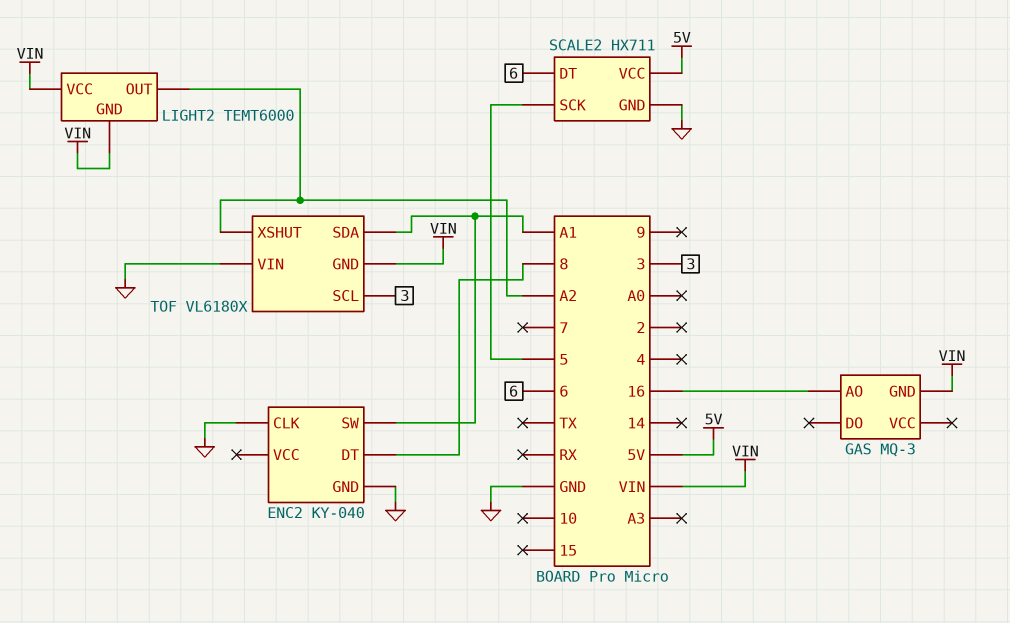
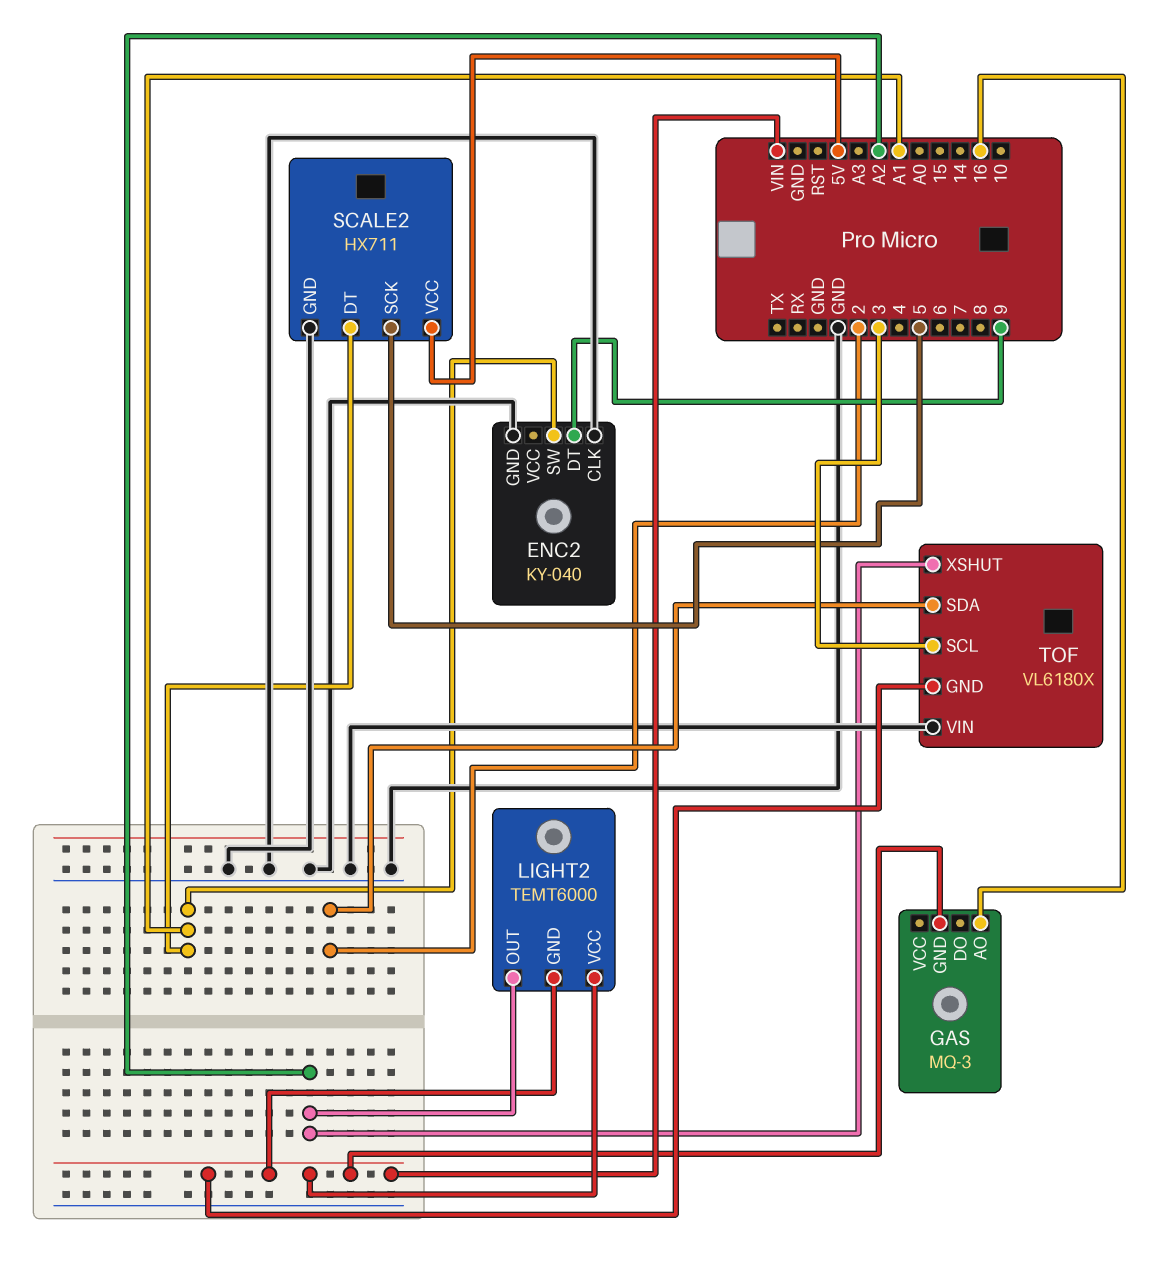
ENC2 pin DT: 8 -> 9
SCALE2 pin DT: 6 -> A1
TOF pin SDA: A1 -> 2

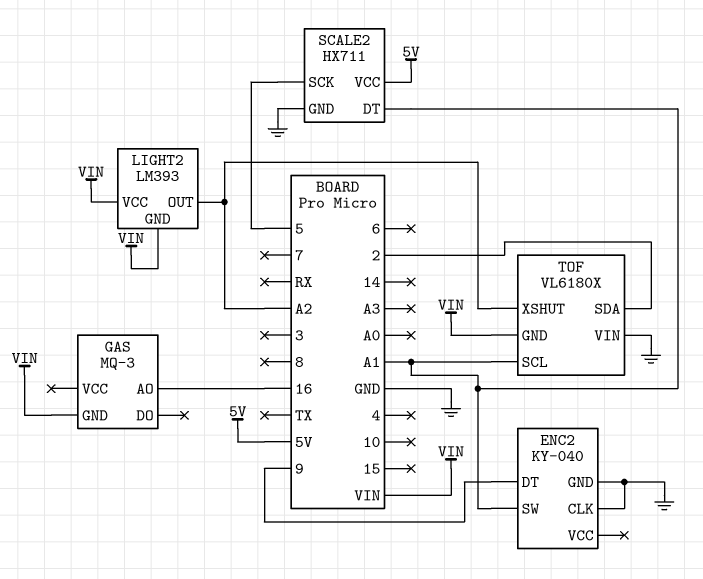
LIGHT2: TEMT6000 -> LM393
TOF pin SCL: 3 -> A1

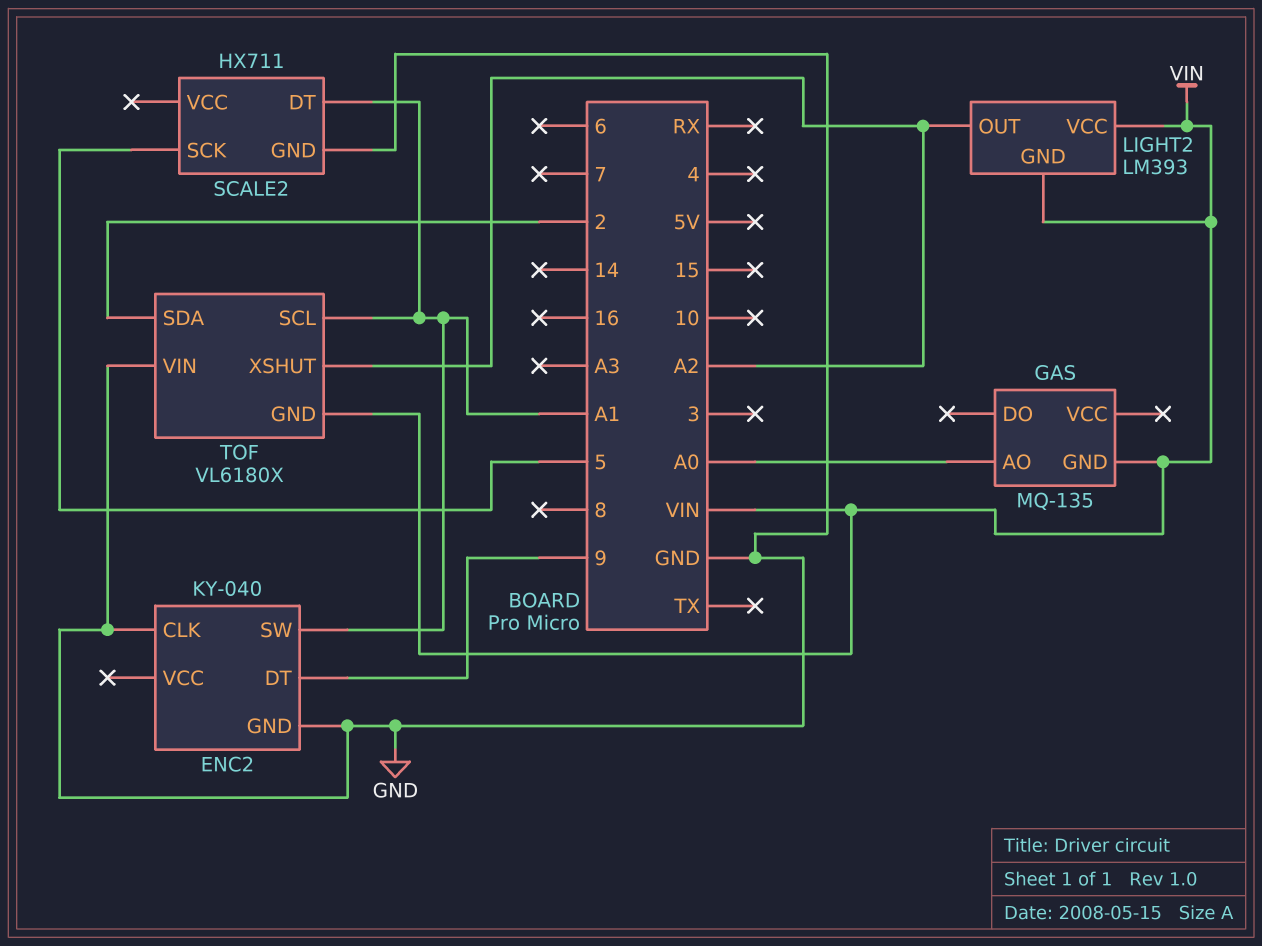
GAS: MQ-3 -> MQ-135
GAS pin AO: 16 -> A0
SCALE2 pin VCC: 5V -> none

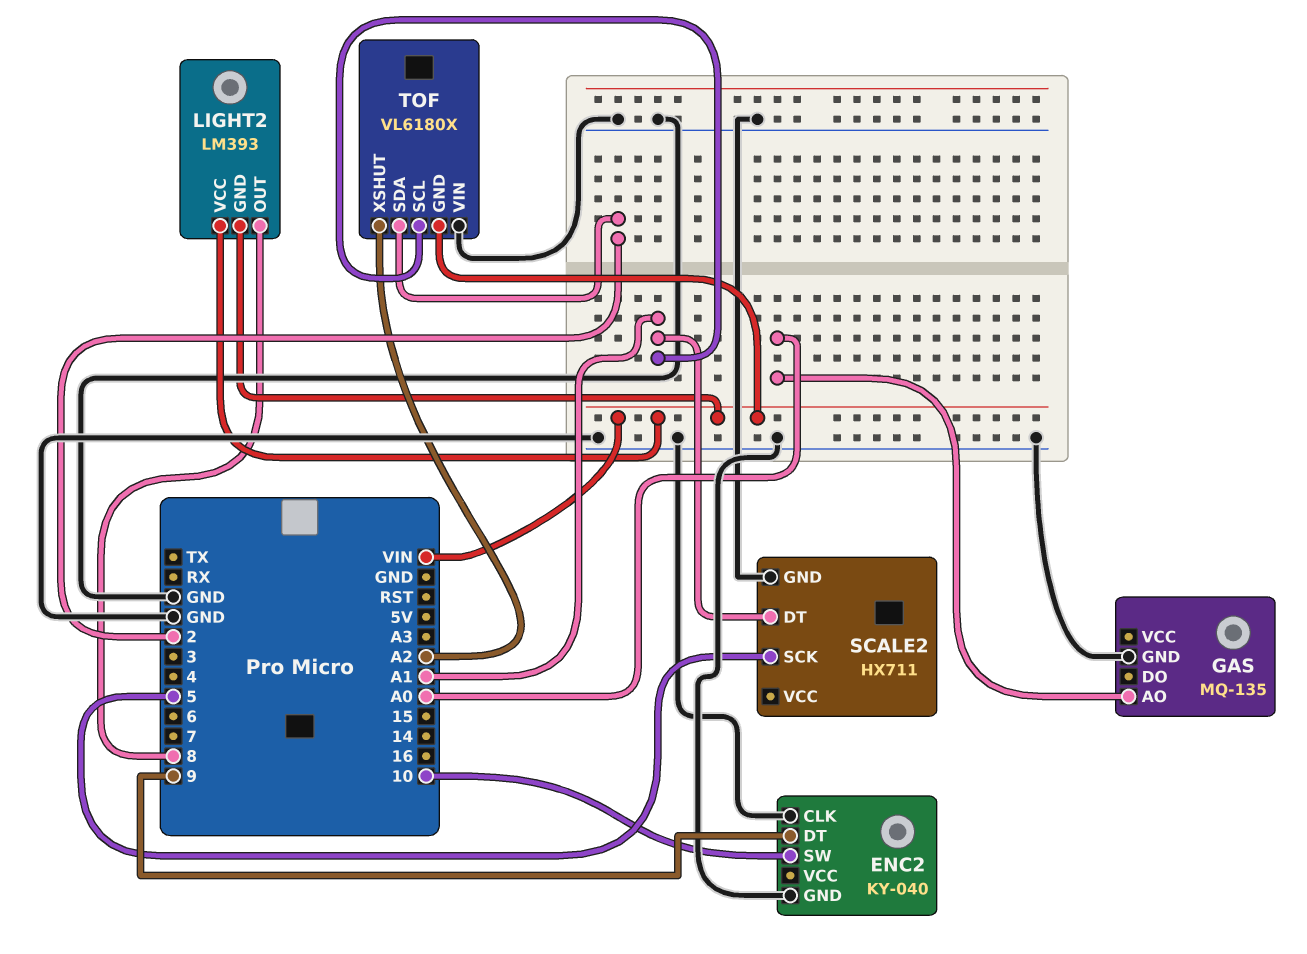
ENC2 pin SW: A1 -> 10
GAS pin GND: VIN -> GND
LIGHT2 pin OUT: A2 -> 8

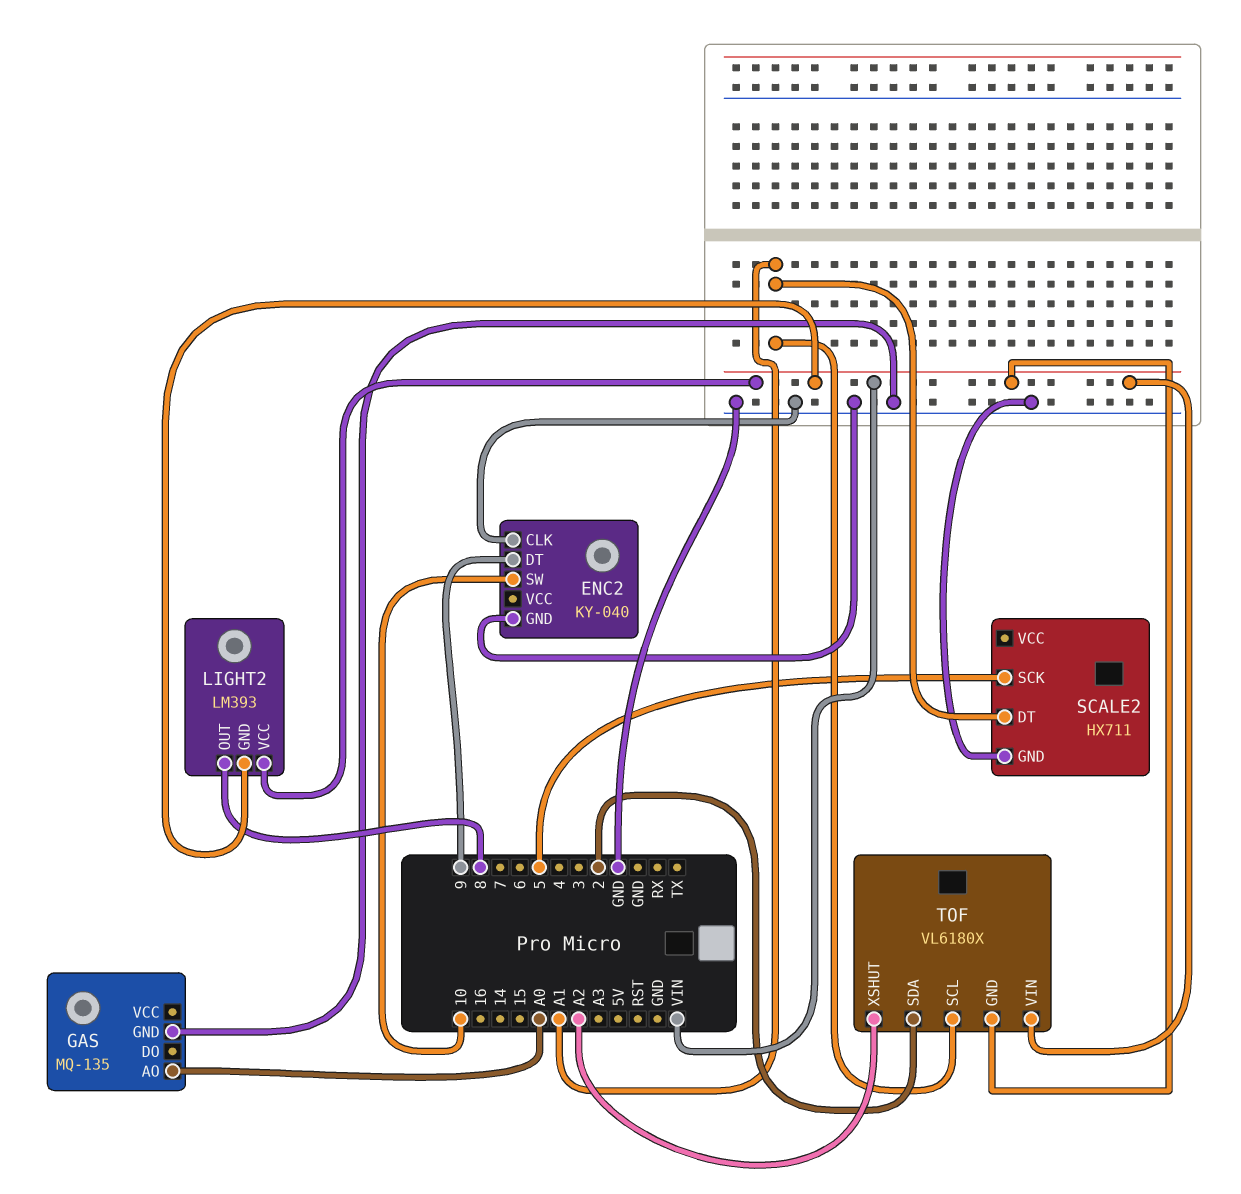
TOF pin VIN: GND -> VIN

